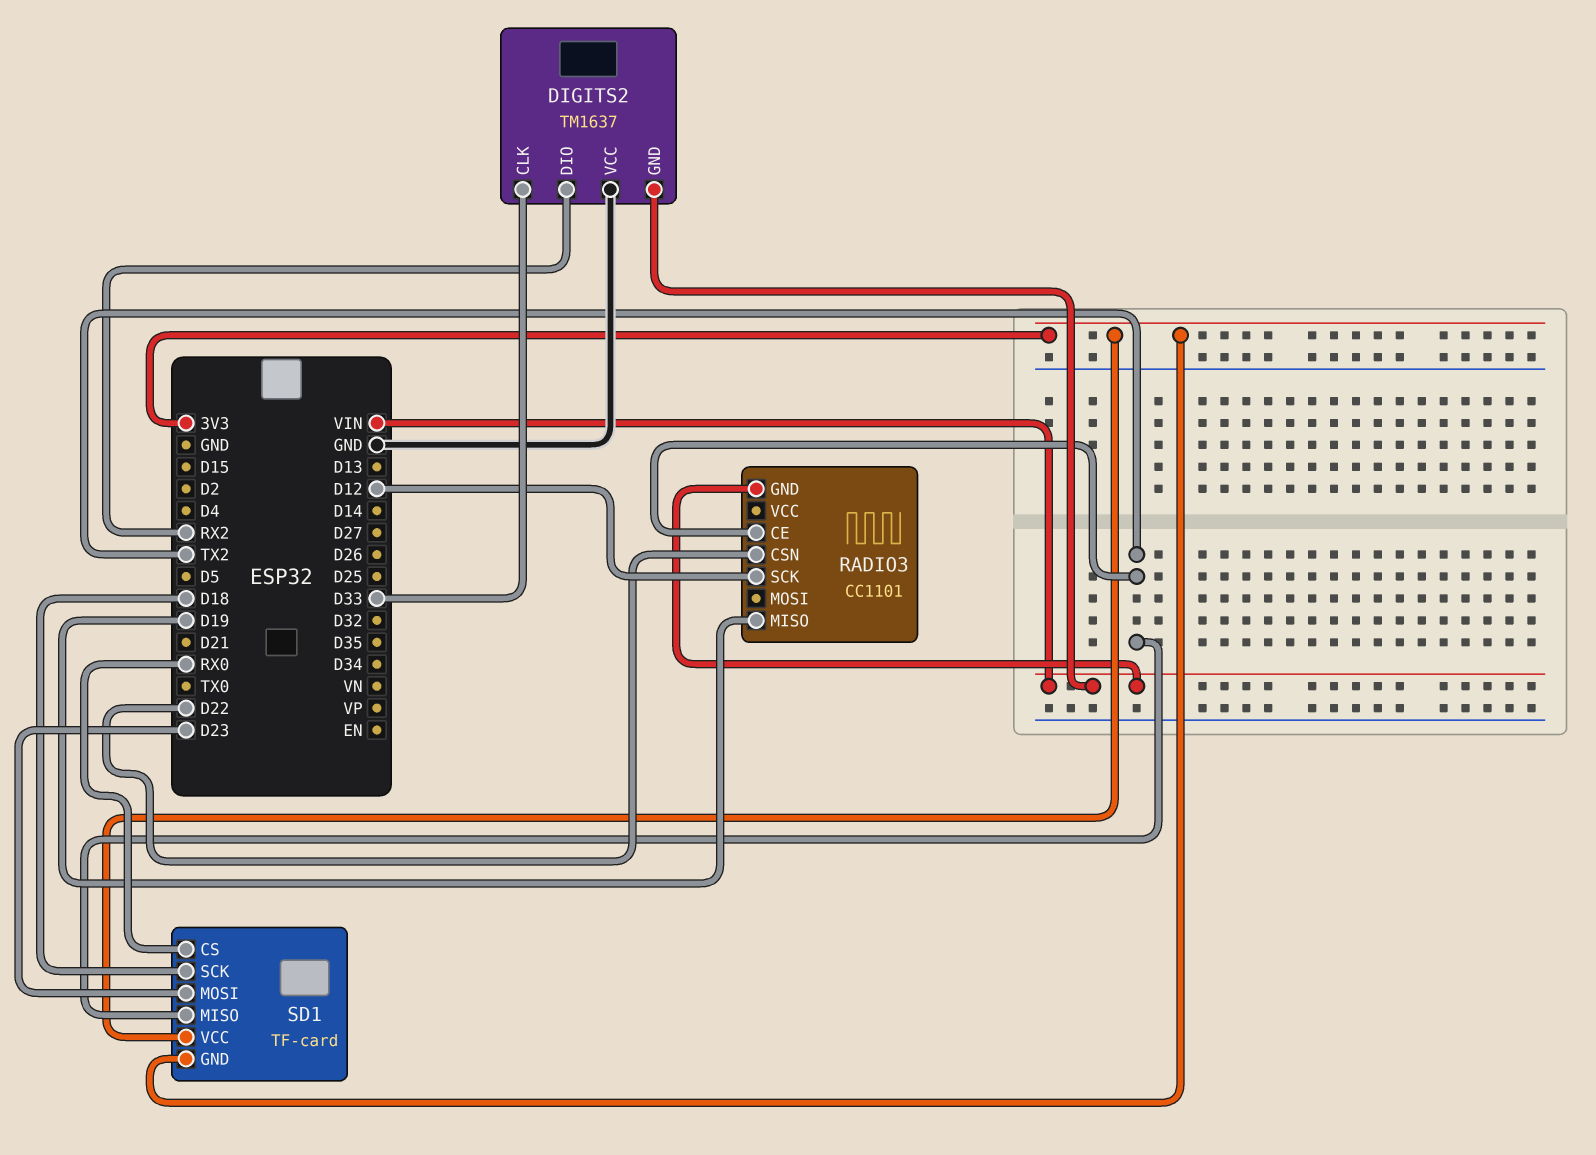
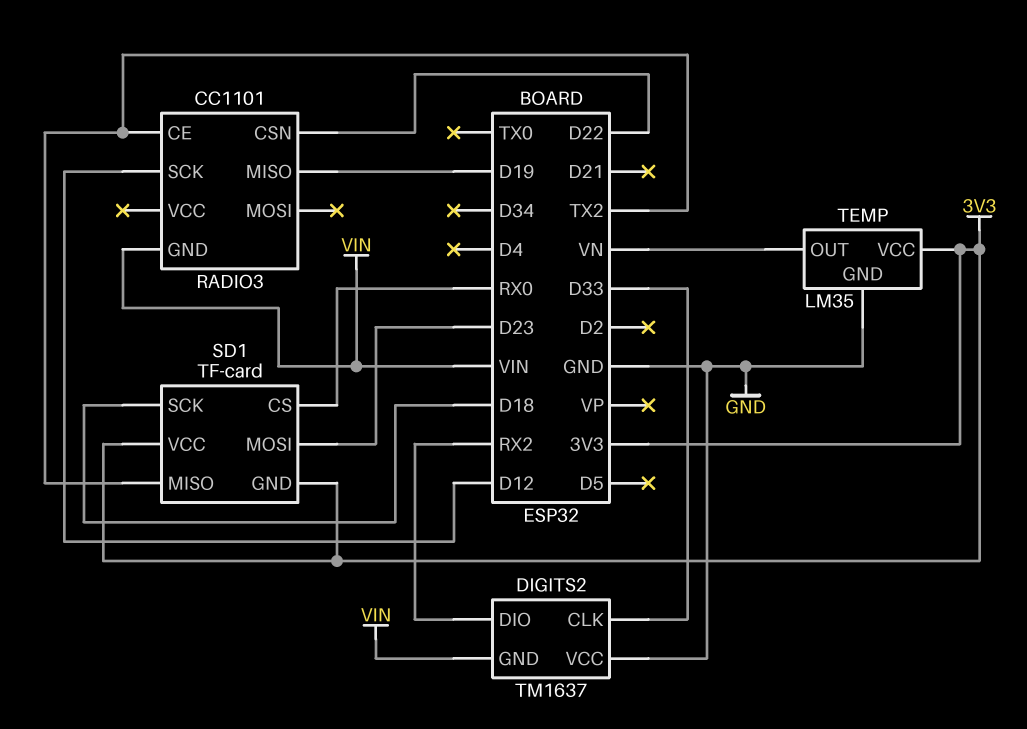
TEMP: none -> LM35
TEMP pin GND: none -> GND
TEMP pin OUT: none -> VN
TEMP pin VCC: none -> 3V3

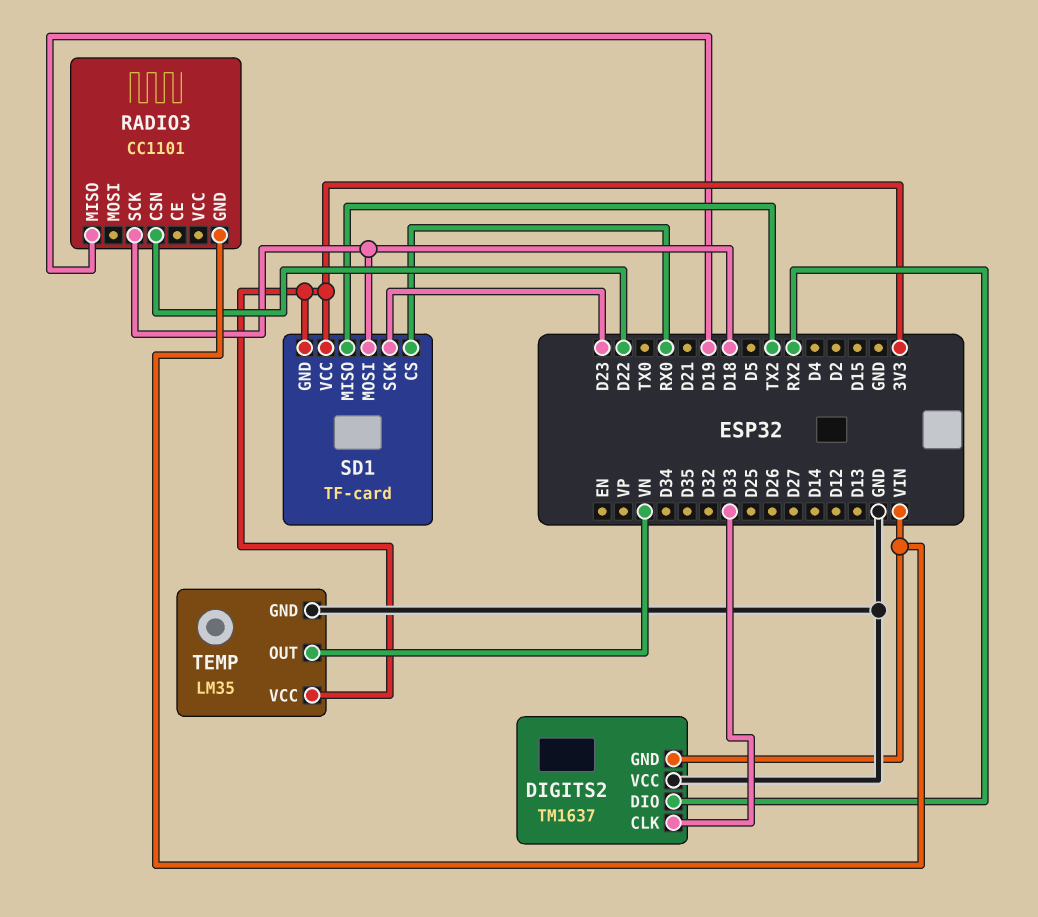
RADIO3 pin CE: TX2 -> none
RADIO3 pin SCK: D12 -> D18
SD1 pin MOSI: D23 -> D18
SD1 pin SCK: D18 -> D23

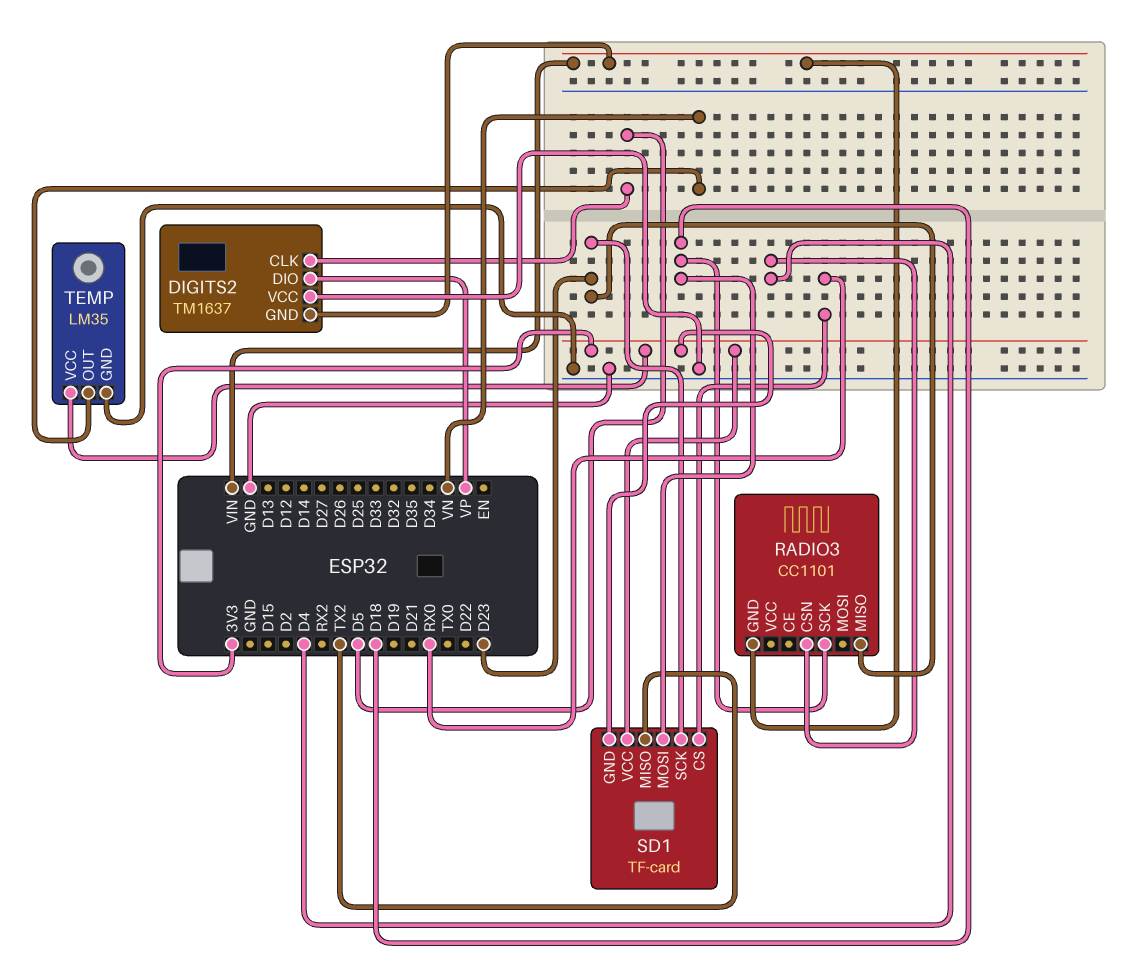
DIGITS2 pin CLK: D33 -> D5
DIGITS2 pin DIO: RX2 -> VP
RADIO3 pin CSN: D22 -> D4
RADIO3 pin MISO: D19 -> D23

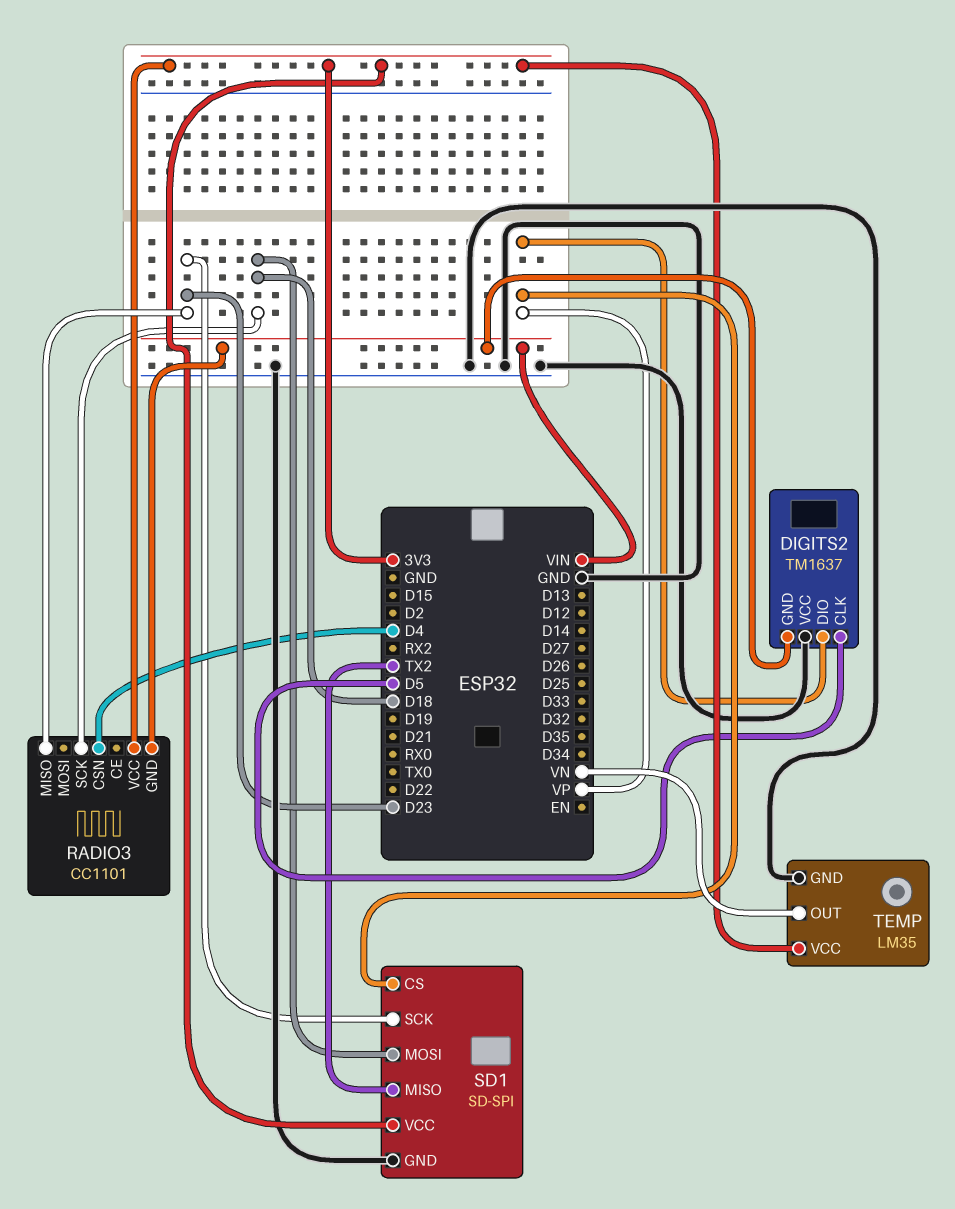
RADIO3 pin VCC: none -> 3V3
SD1: TF-card -> SD-SPI
SD1 pin CS: RX0 -> VP
SD1 pin GND: 3V3 -> GND

